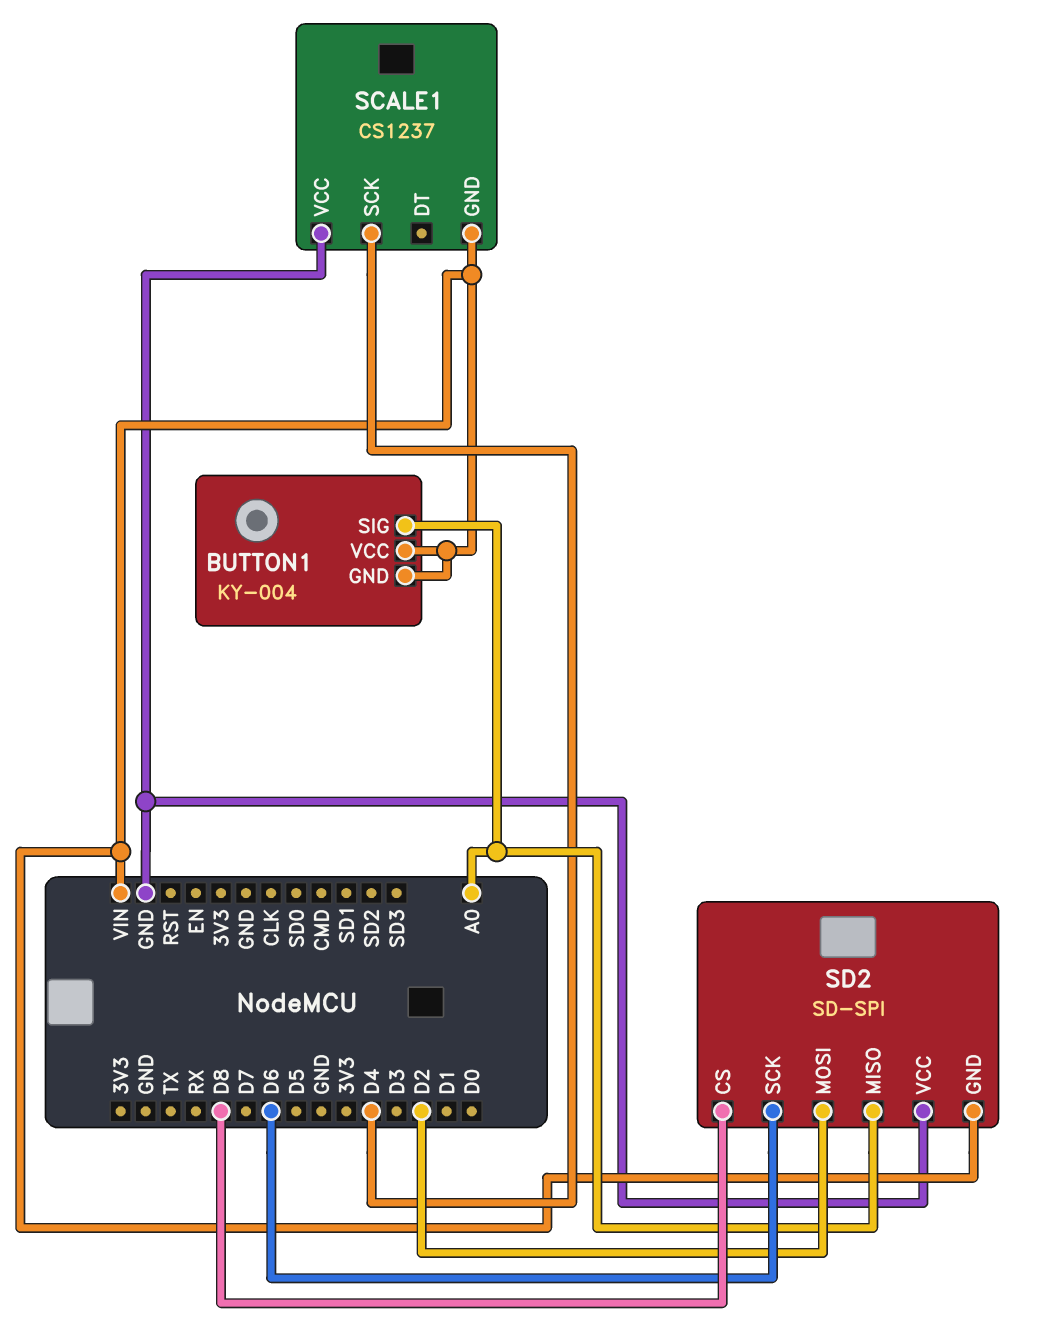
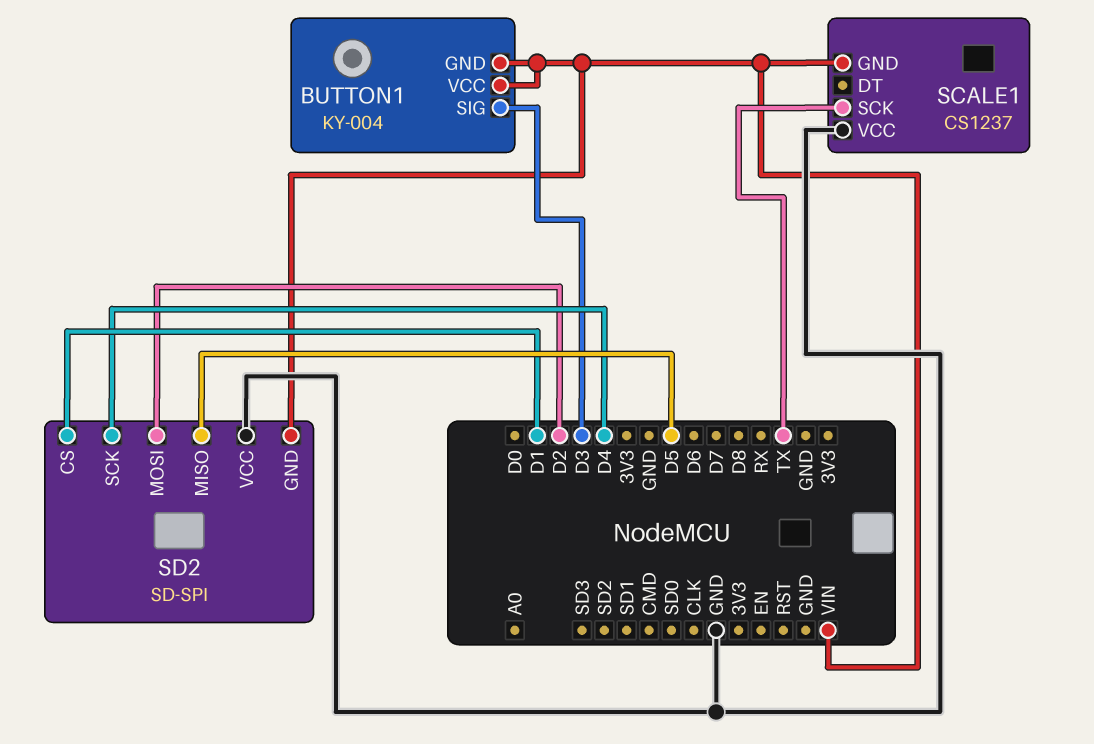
BUTTON1 pin SIG: A0 -> D3
SCALE1 pin SCK: D4 -> TX
SD2 pin CS: D8 -> D1
SD2 pin MISO: A0 -> D5
SD2 pin SCK: D6 -> D4

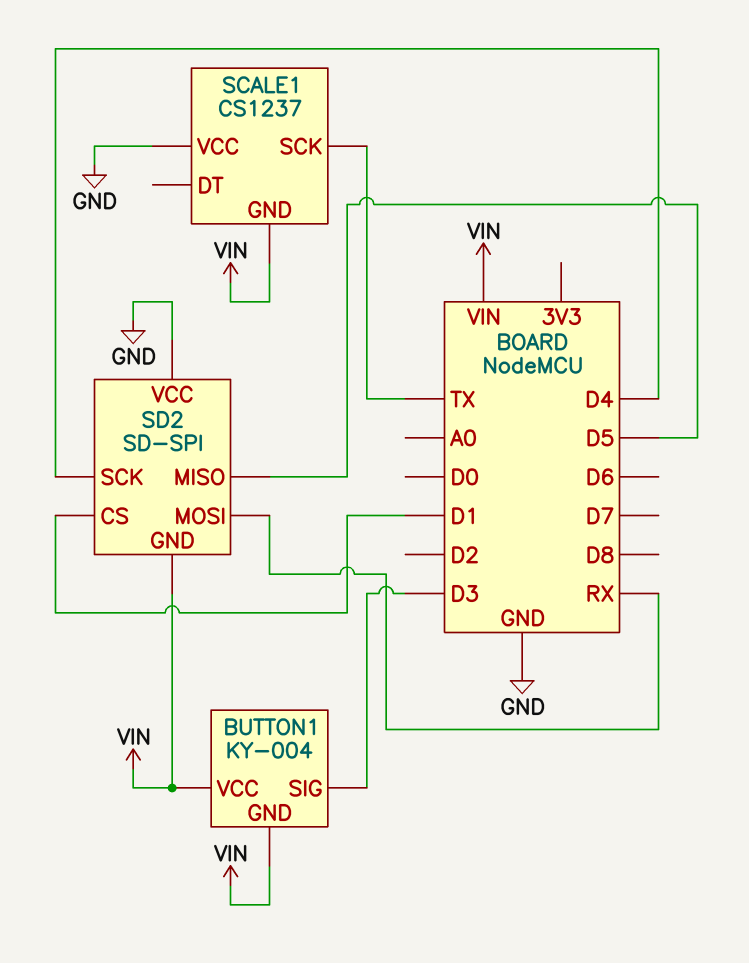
SD2 pin MOSI: D2 -> RX

